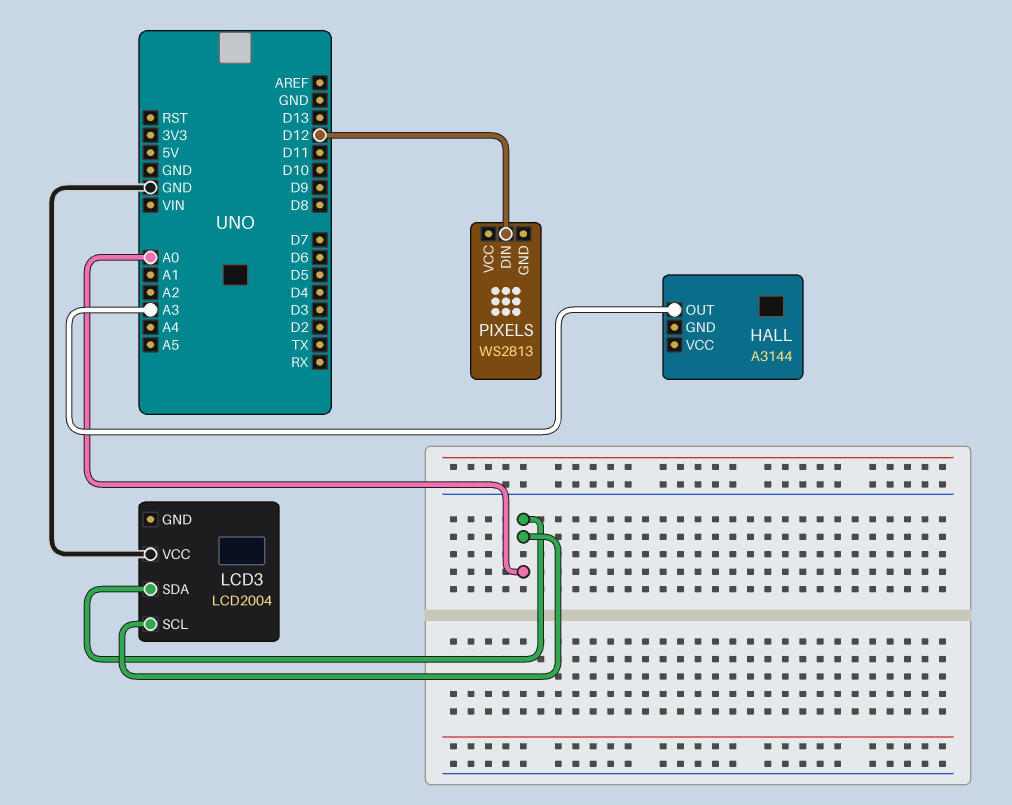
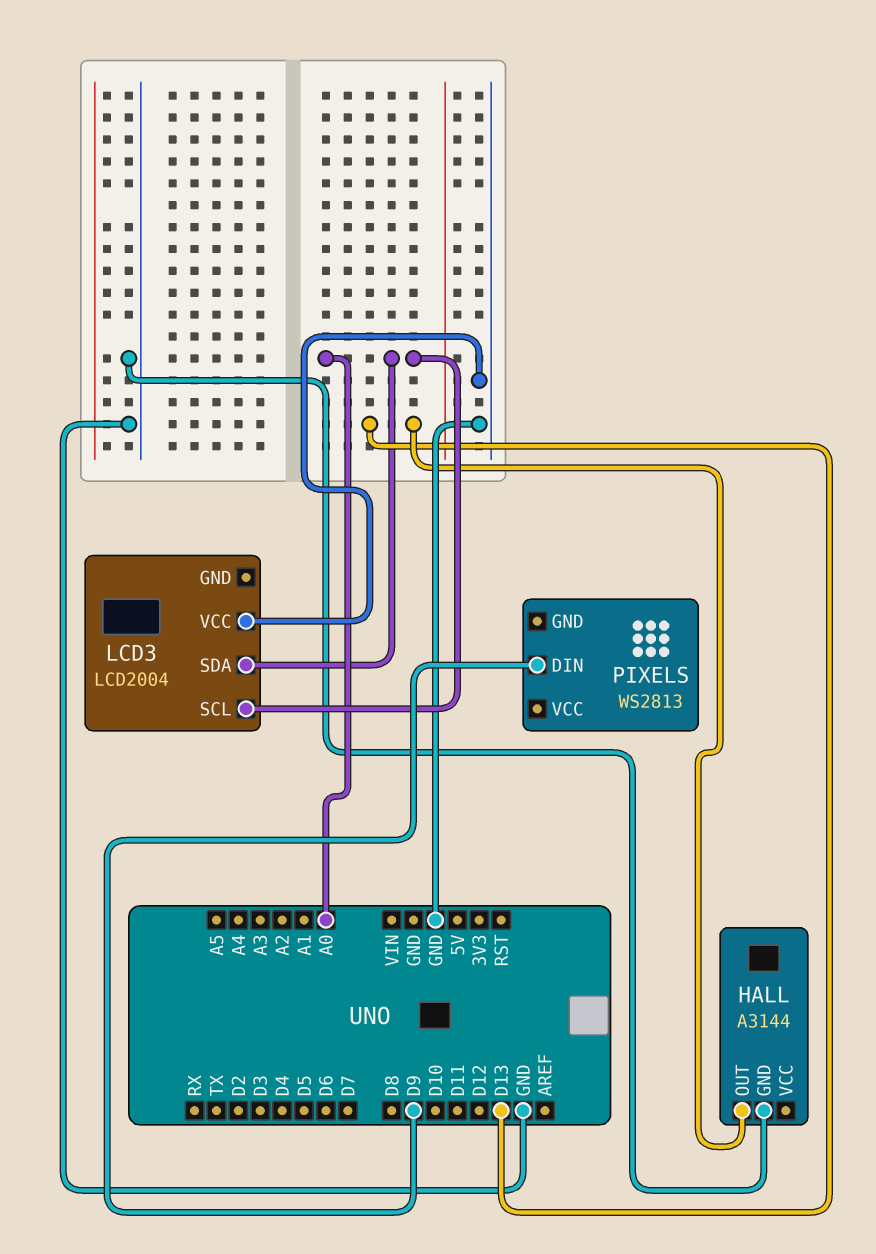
HALL pin GND: none -> GND
HALL pin OUT: A3 -> D13
PIXELS pin DIN: D12 -> D9

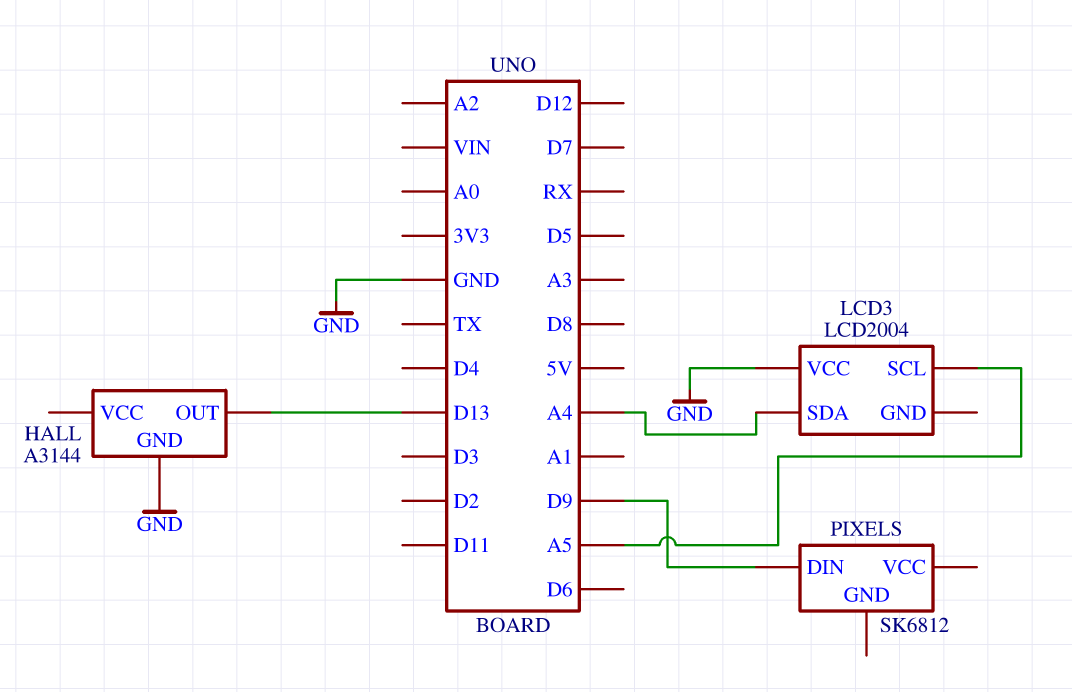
LCD3 pin SCL: A0 -> A5
LCD3 pin SDA: A0 -> A4
PIXELS: WS2813 -> SK6812

